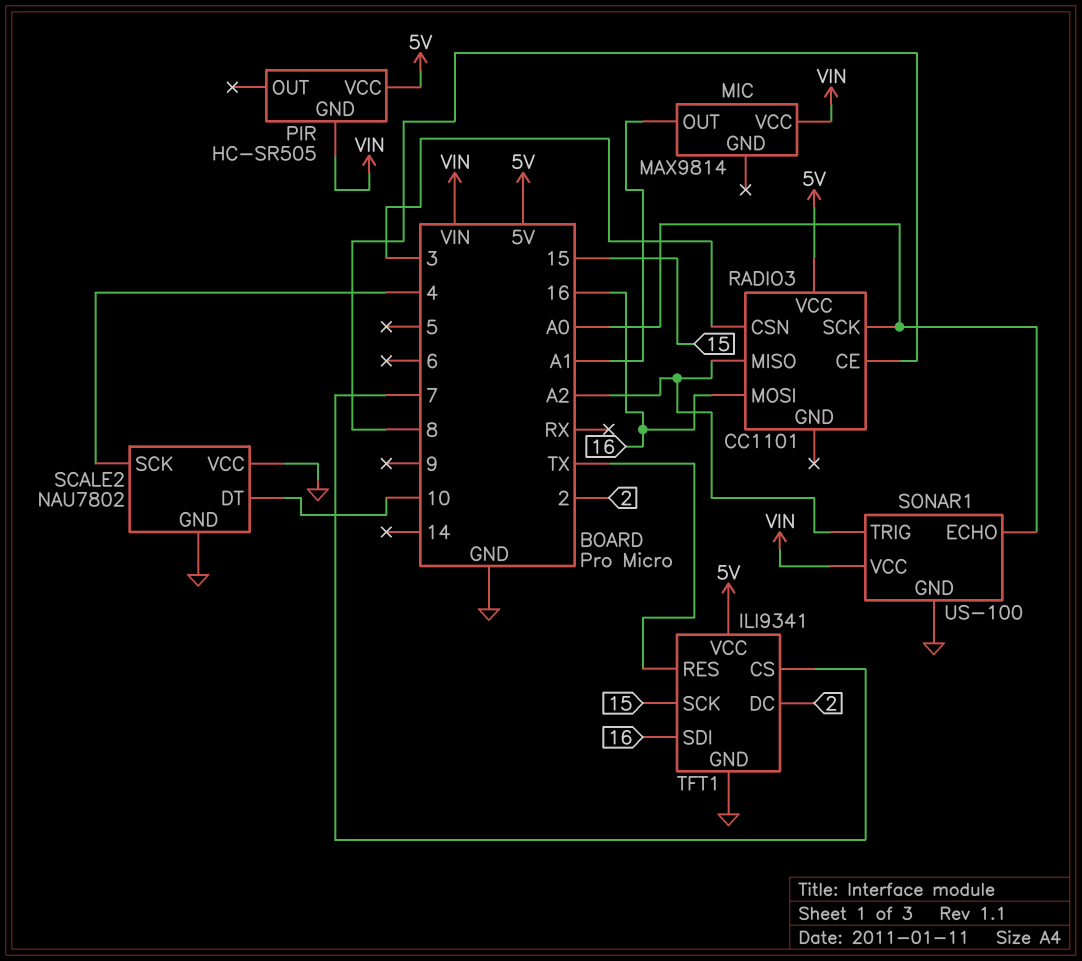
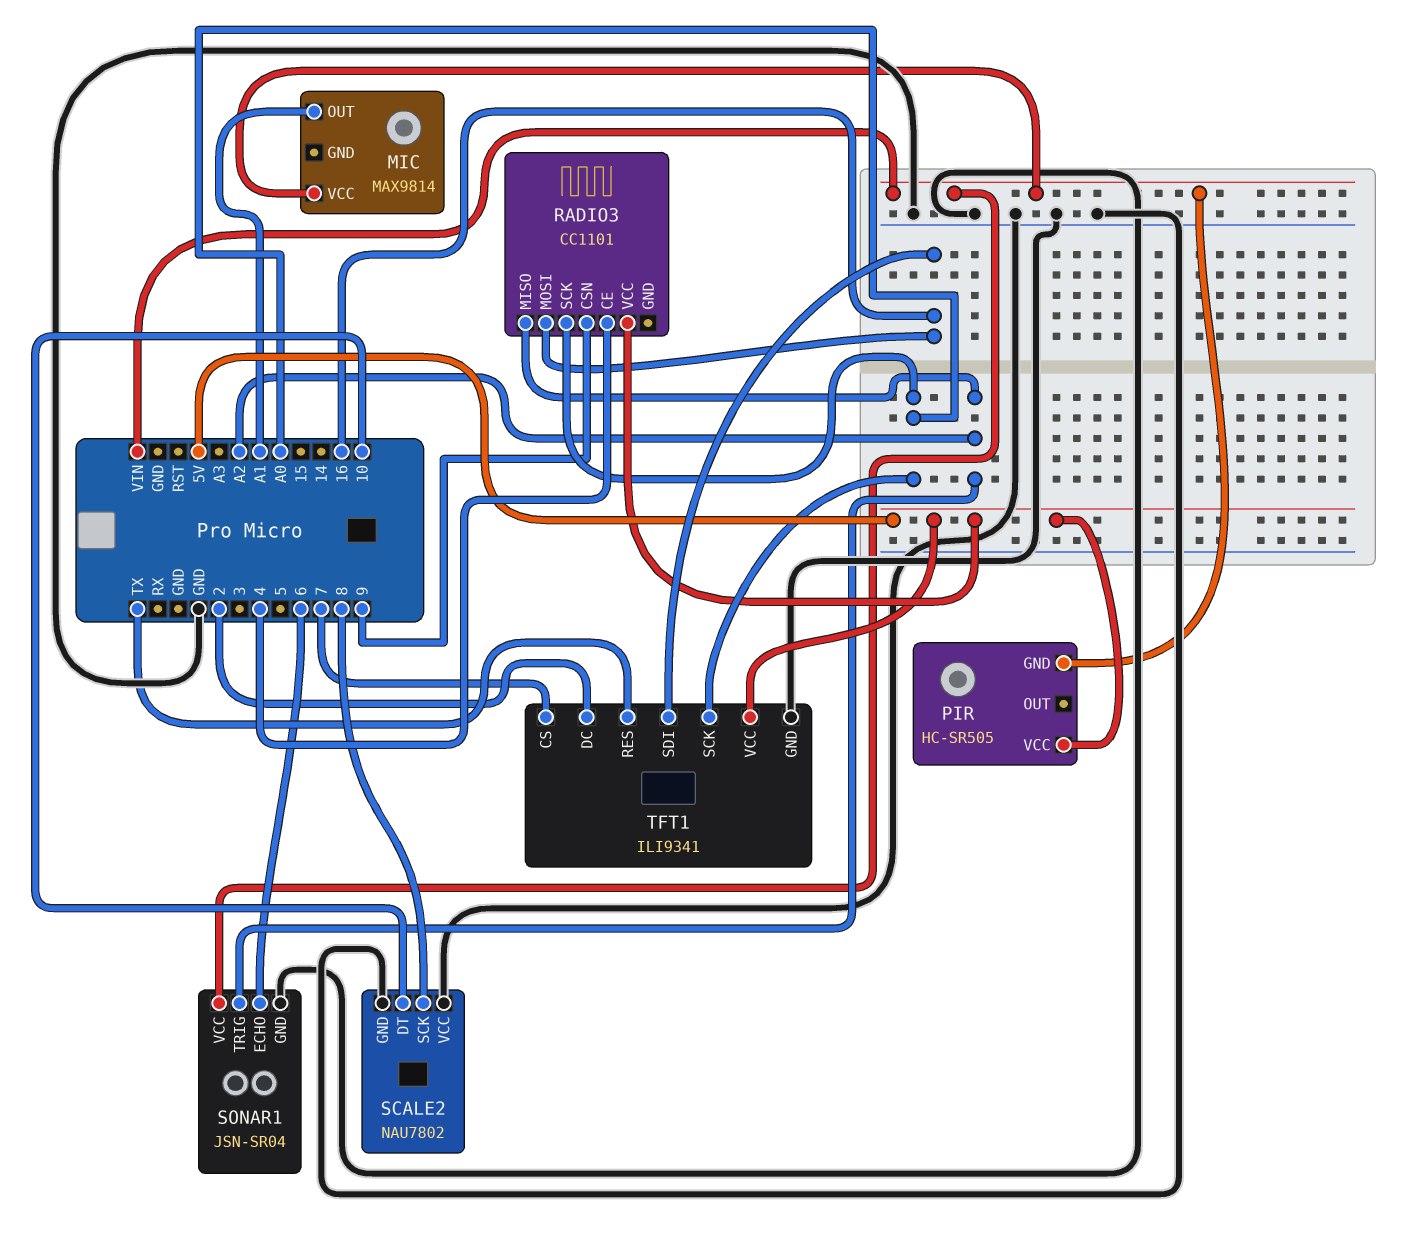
RADIO3 pin CE: 8 -> 4
RADIO3 pin CSN: 3 -> 9
SCALE2 pin SCK: 4 -> 8
SONAR1: US-100 -> JSN-SR04
SONAR1 pin ECHO: A0 -> 6
TFT1 pin SCK: 15 -> A0

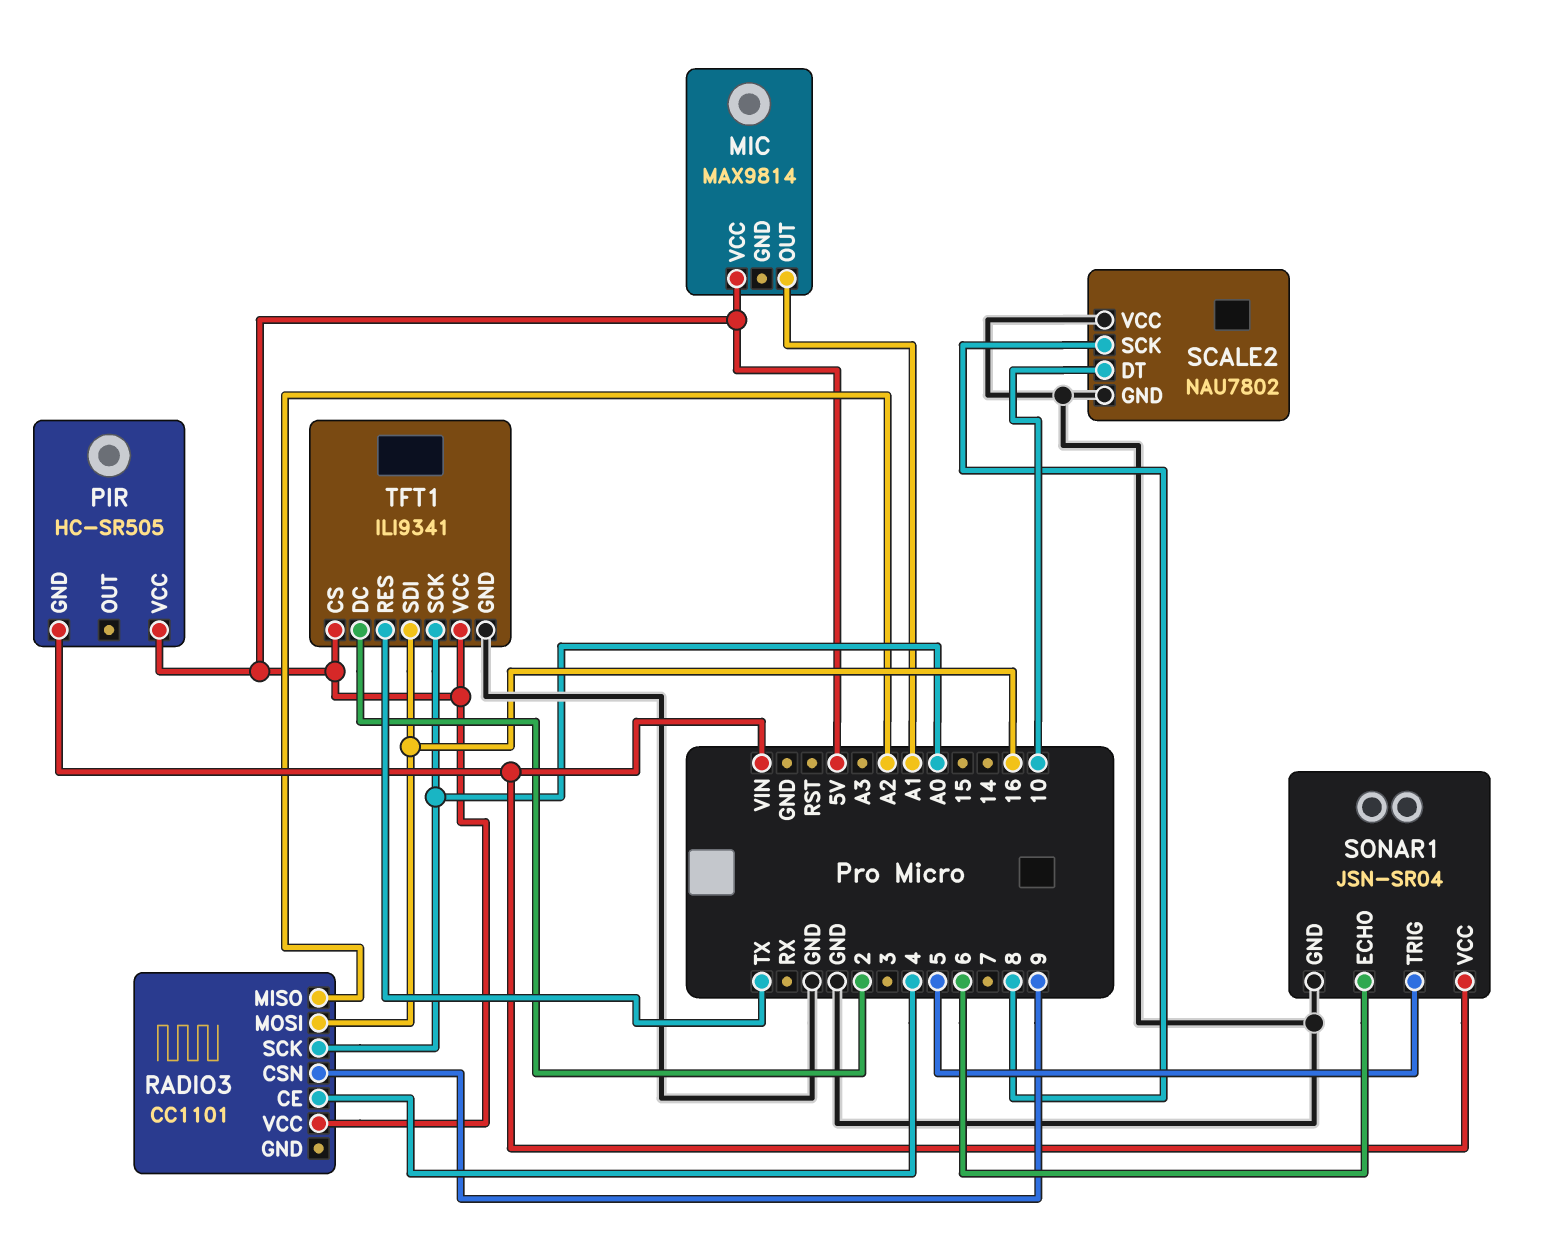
MIC pin VCC: VIN -> 5V
SONAR1 pin TRIG: A2 -> 5
TFT1 pin CS: 7 -> 5V

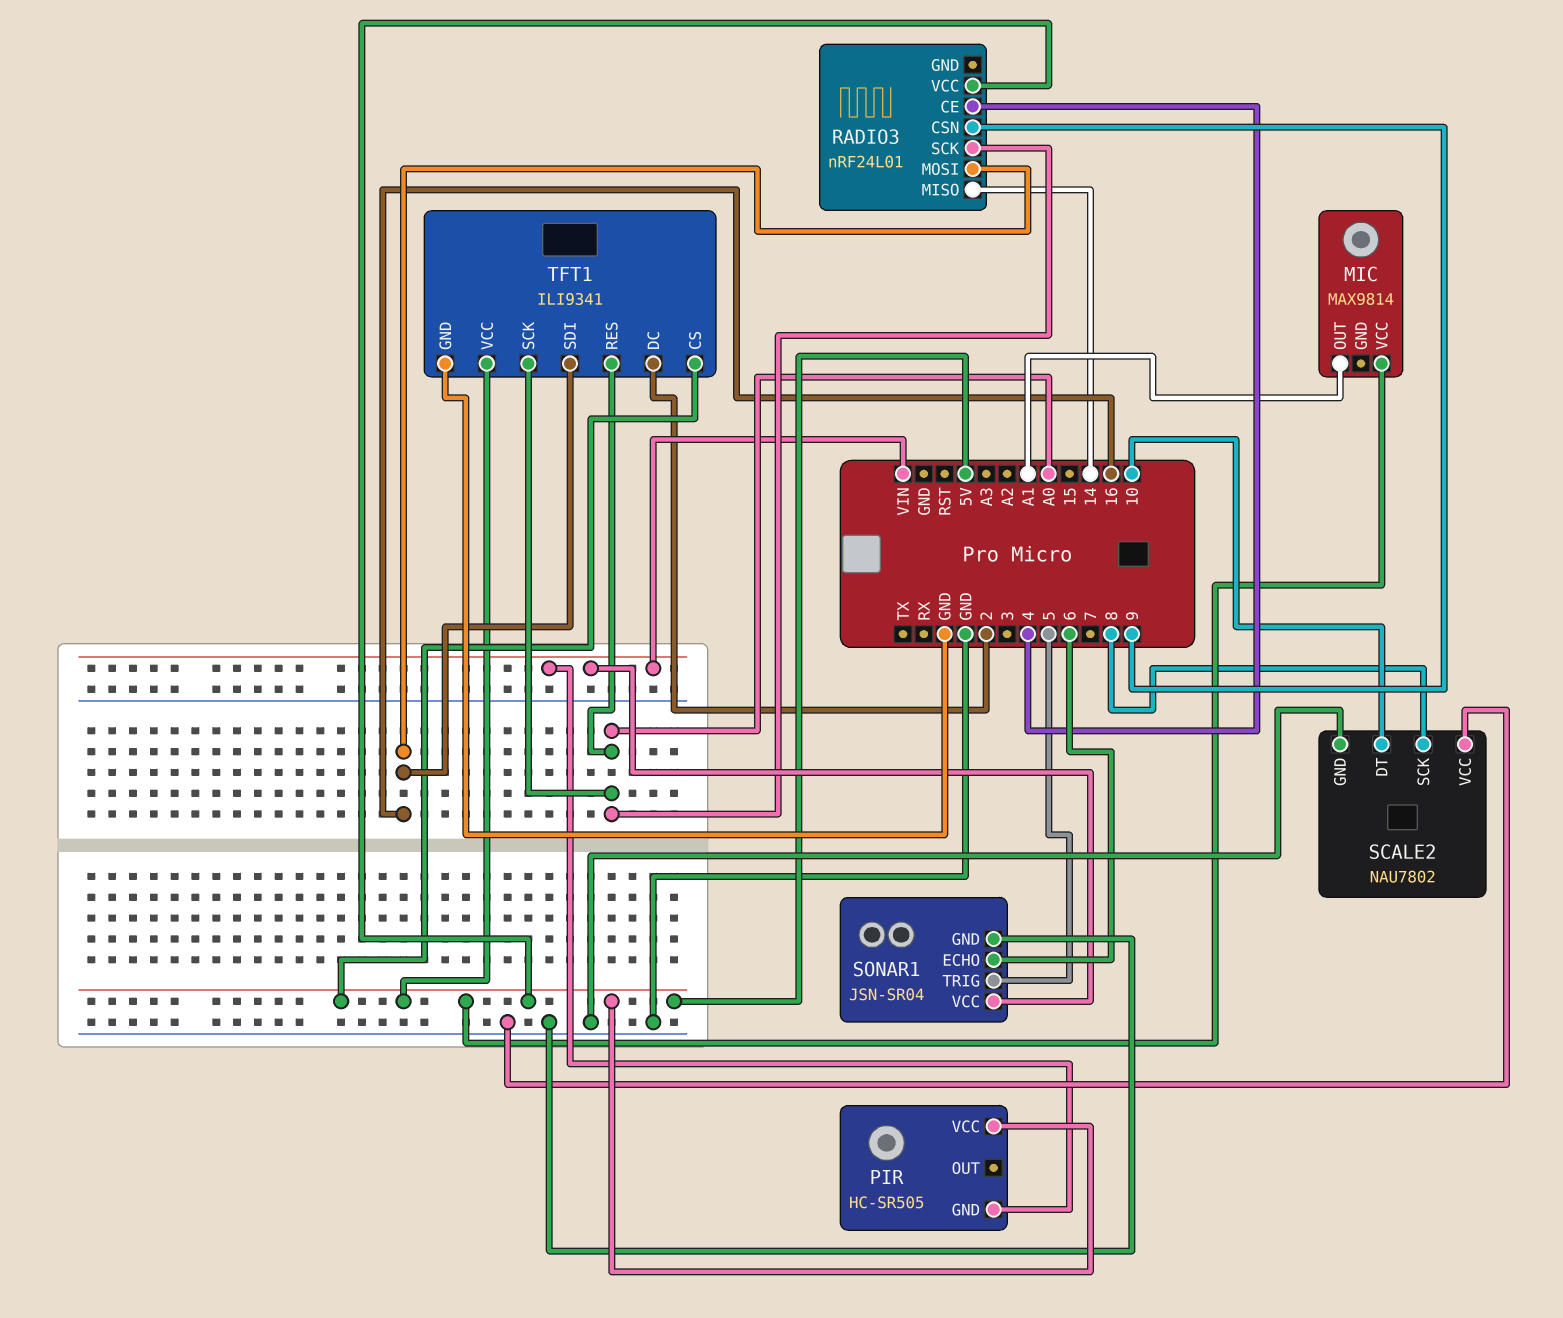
RADIO3: CC1101 -> nRF24L01
RADIO3 pin MISO: A2 -> 14
TFT1 pin RES: TX -> A0

